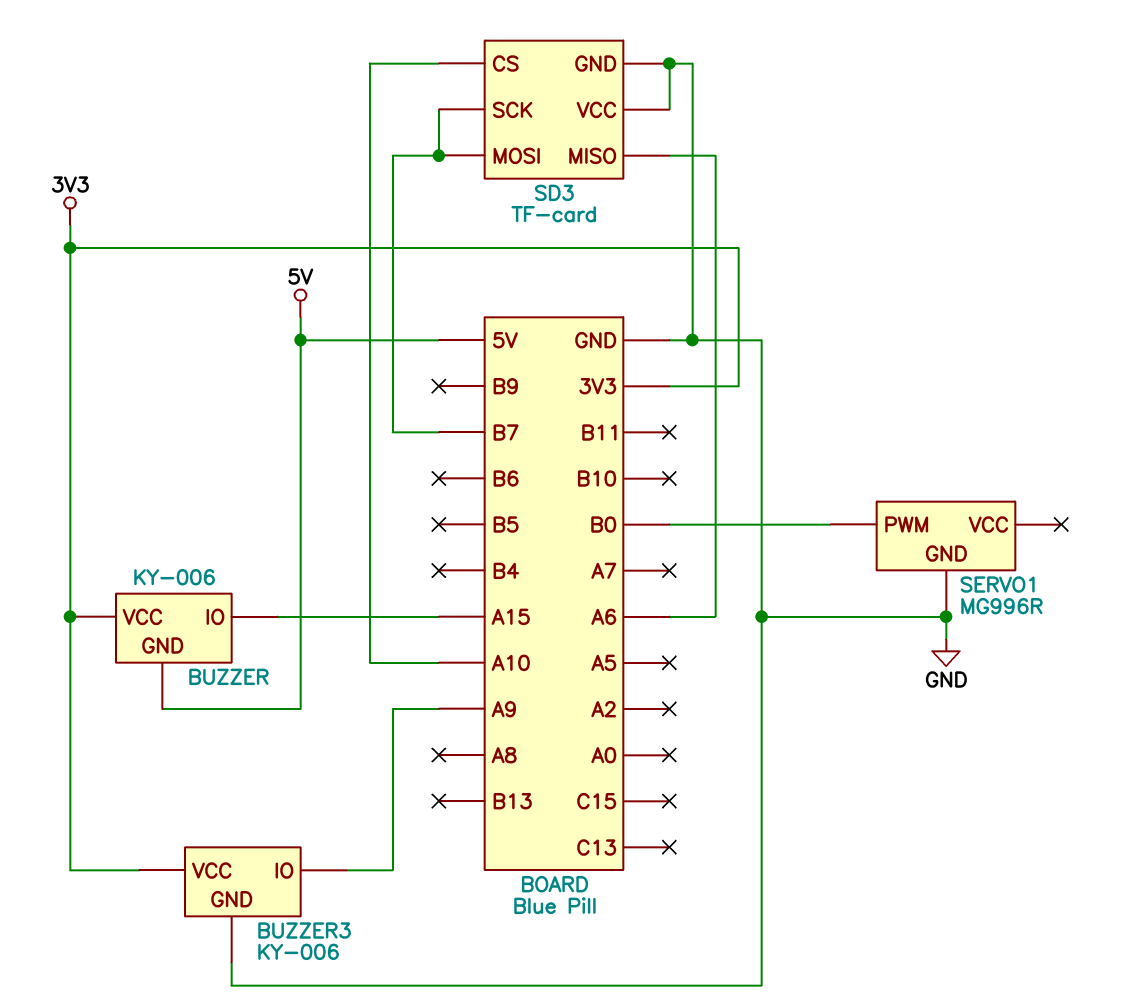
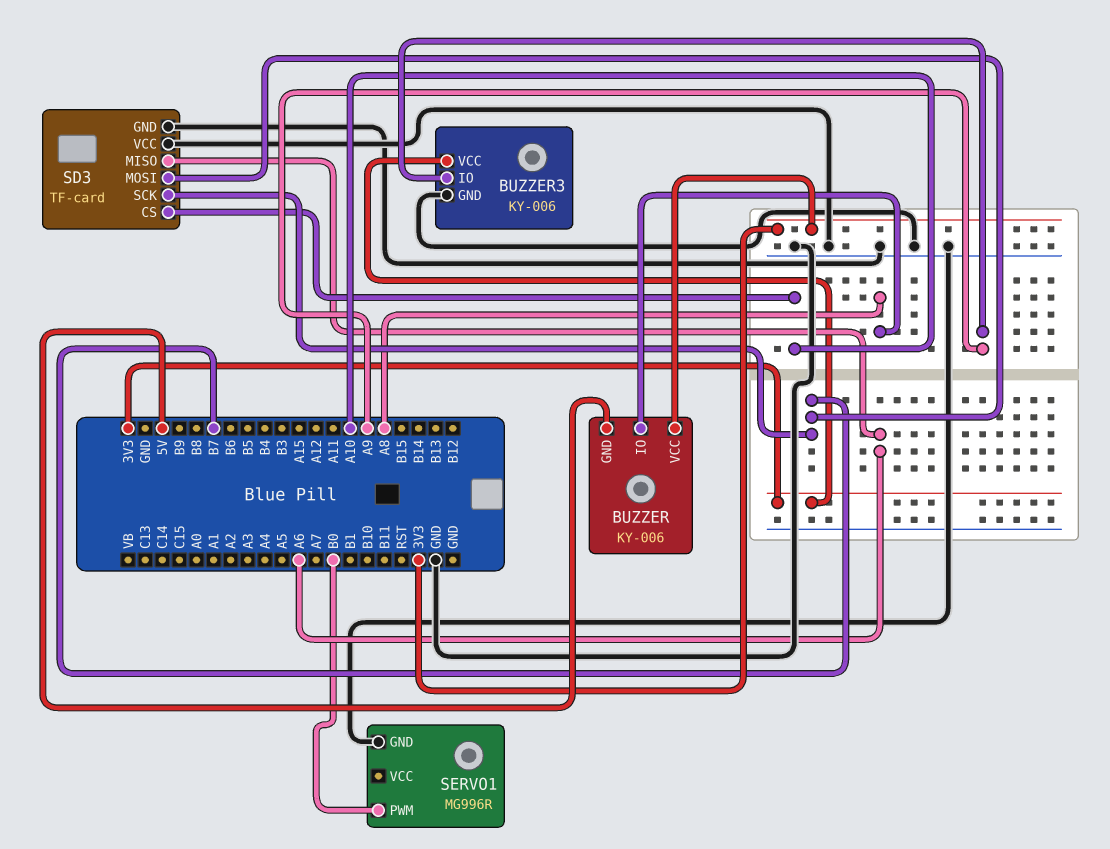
BUZZER pin IO: A15 -> A8

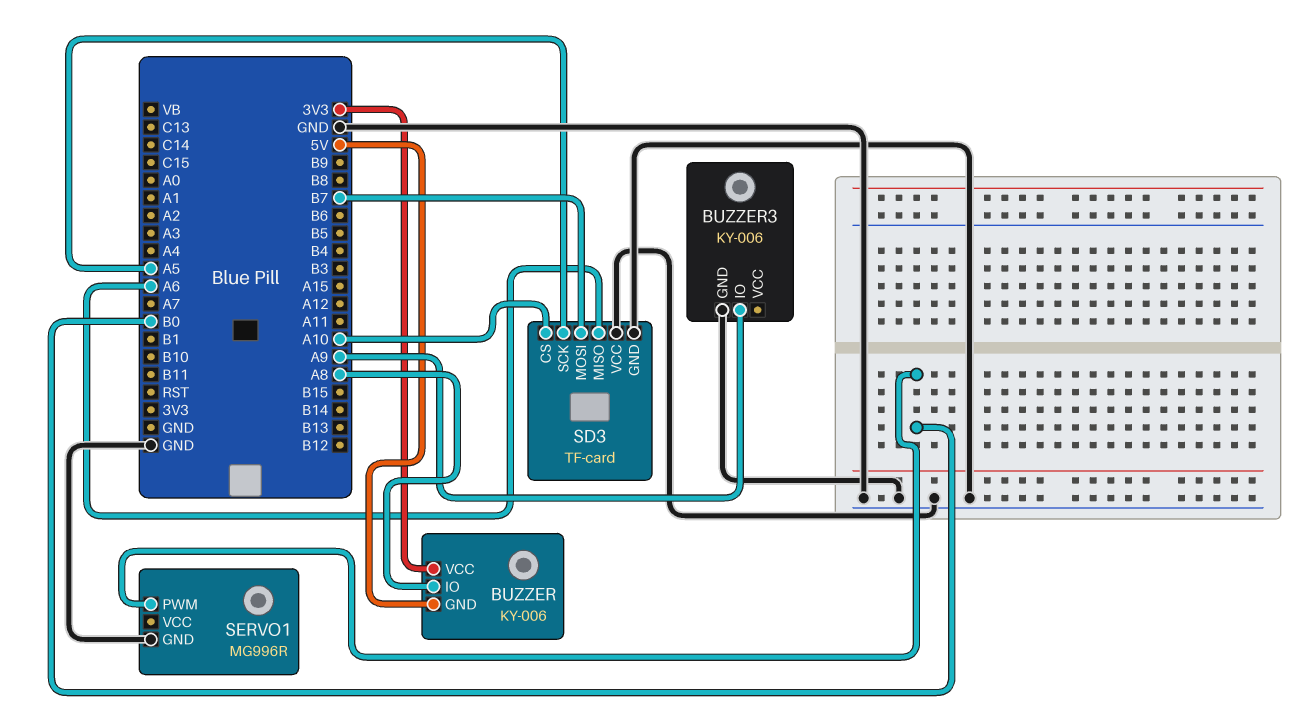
BUZZER3 pin VCC: 3V3 -> none
SD3 pin SCK: B7 -> A5

